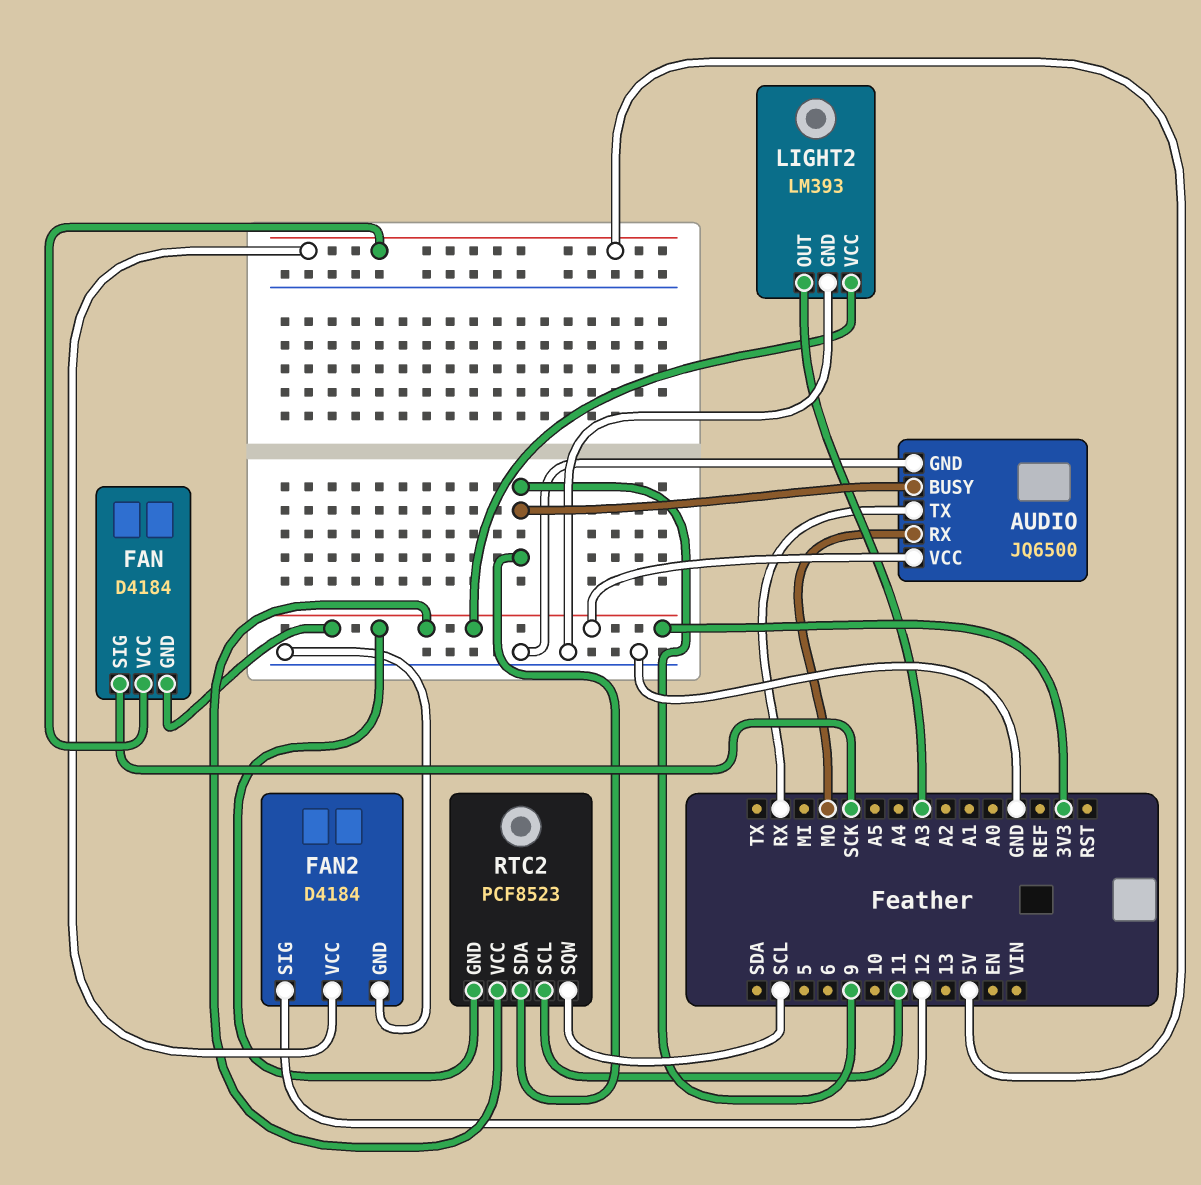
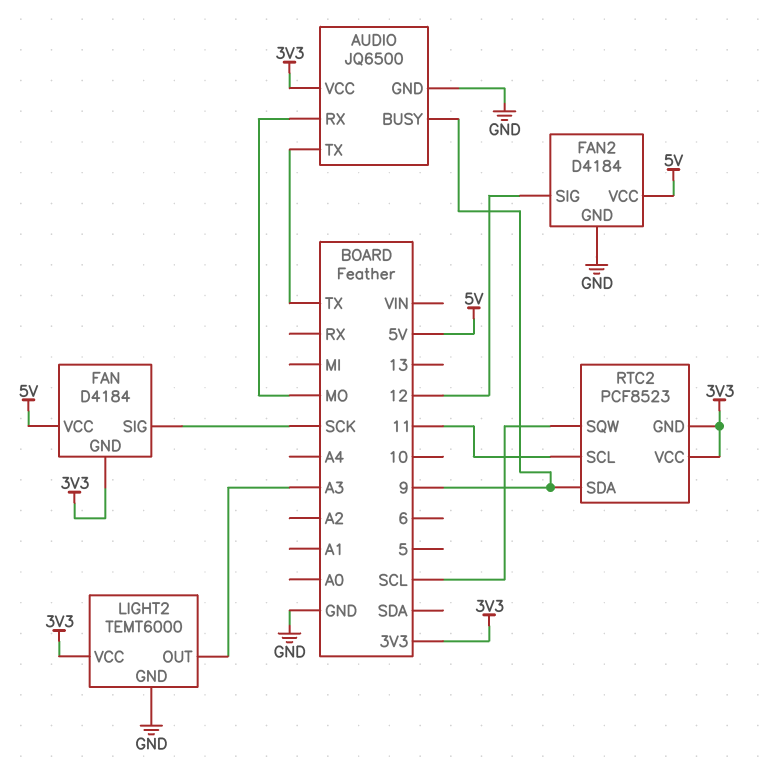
AUDIO pin TX: RX -> TX
LIGHT2: LM393 -> TEMT6000

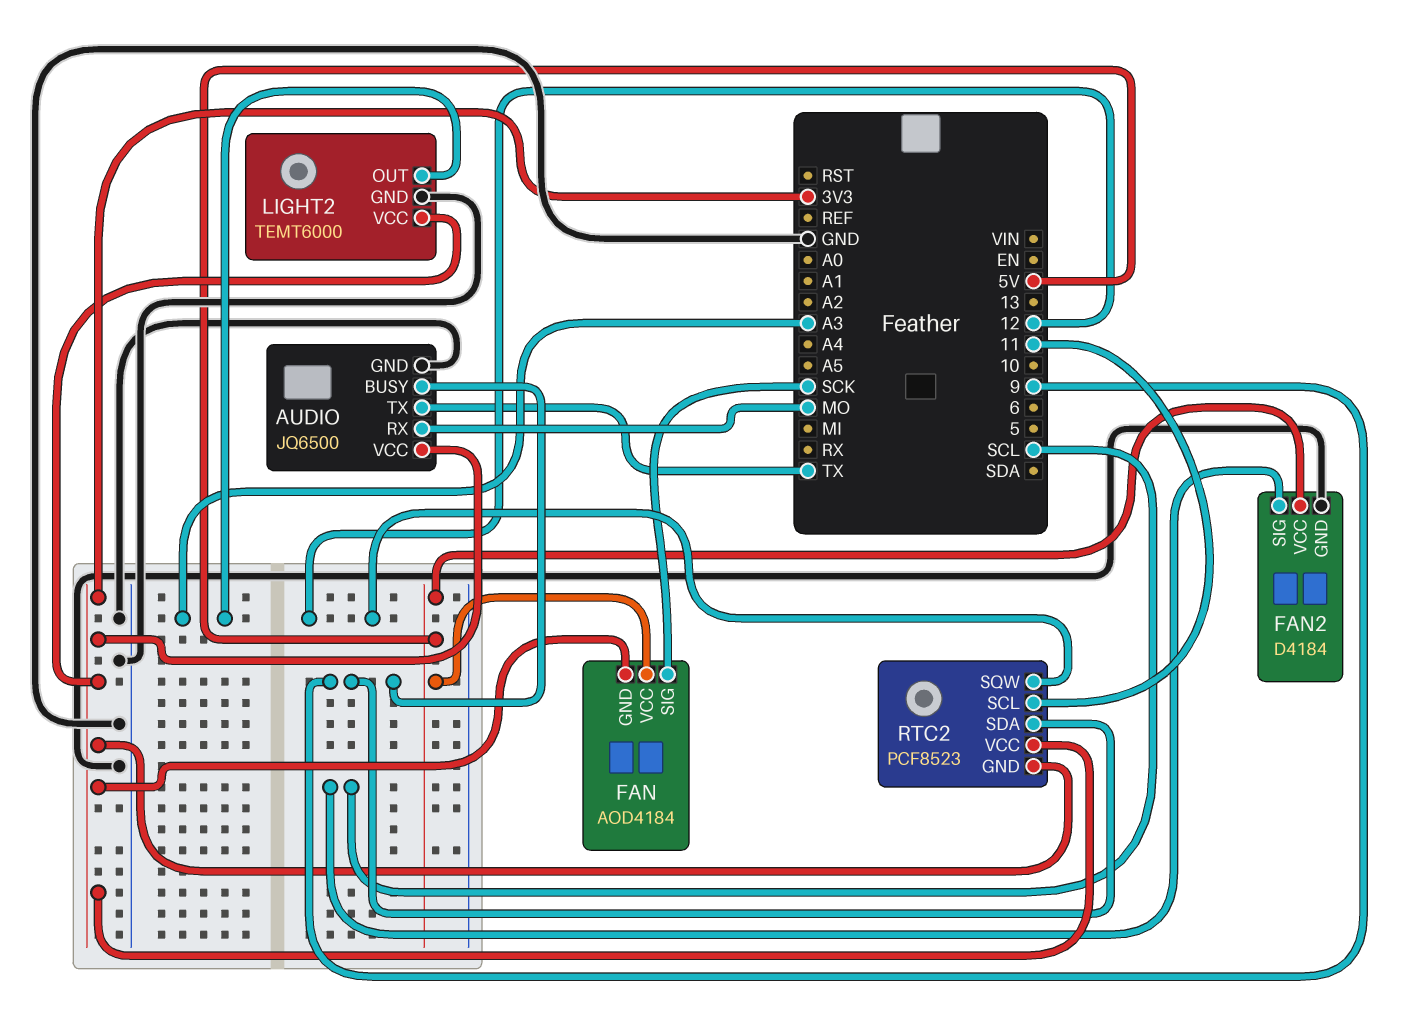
FAN: D4184 -> AOD4184
FAN2 pin SIG: 12 -> SCL
RTC2 pin SQW: SCL -> 12

